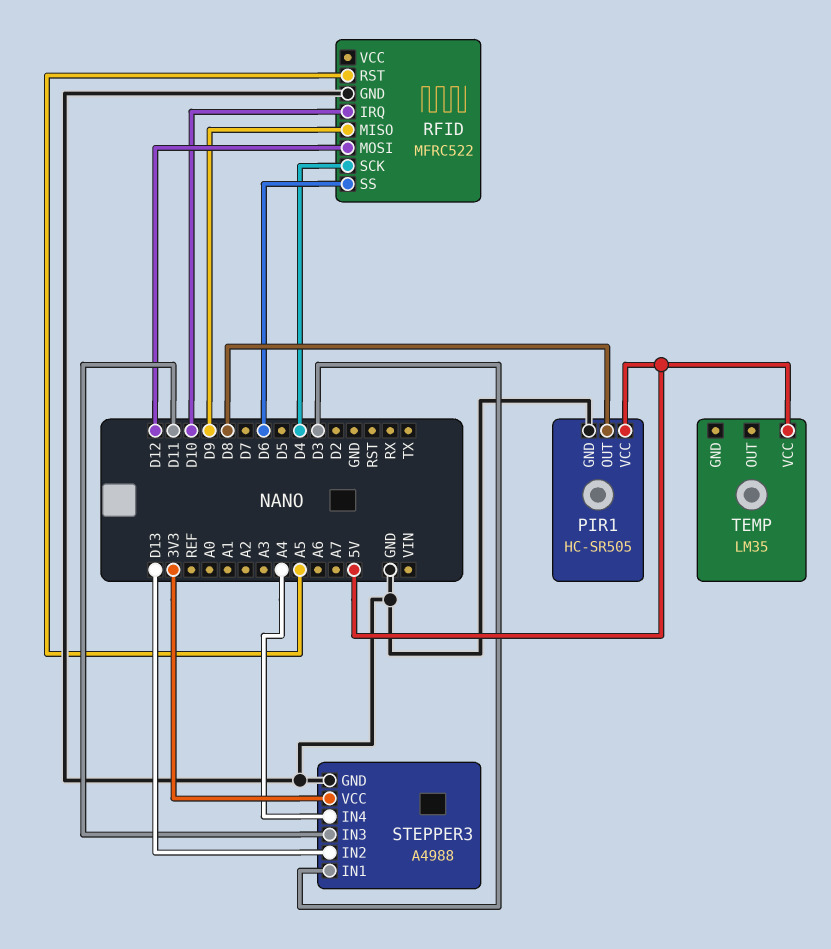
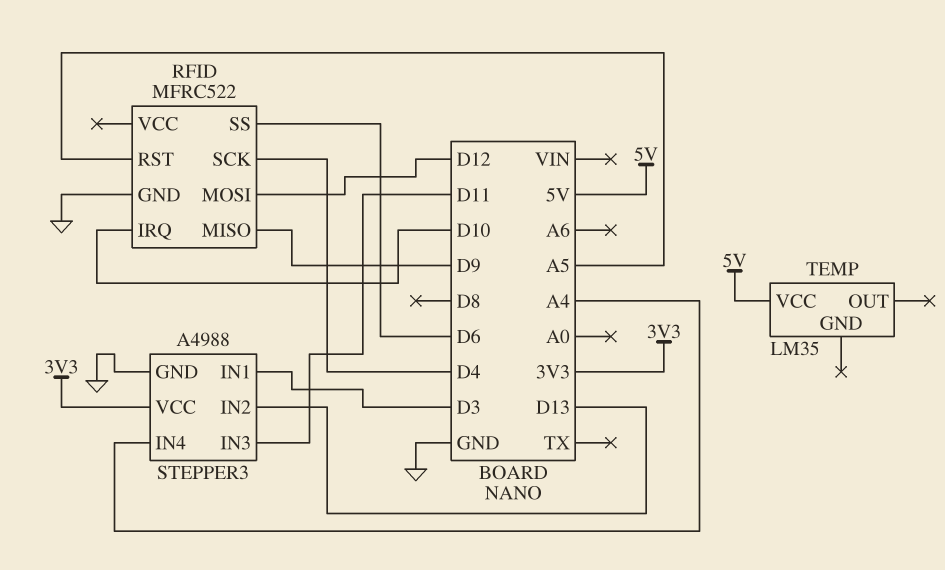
PIR1: HC-SR505 -> none
PIR1 pin GND: GND -> none
PIR1 pin OUT: D8 -> none
PIR1 pin VCC: 5V -> none

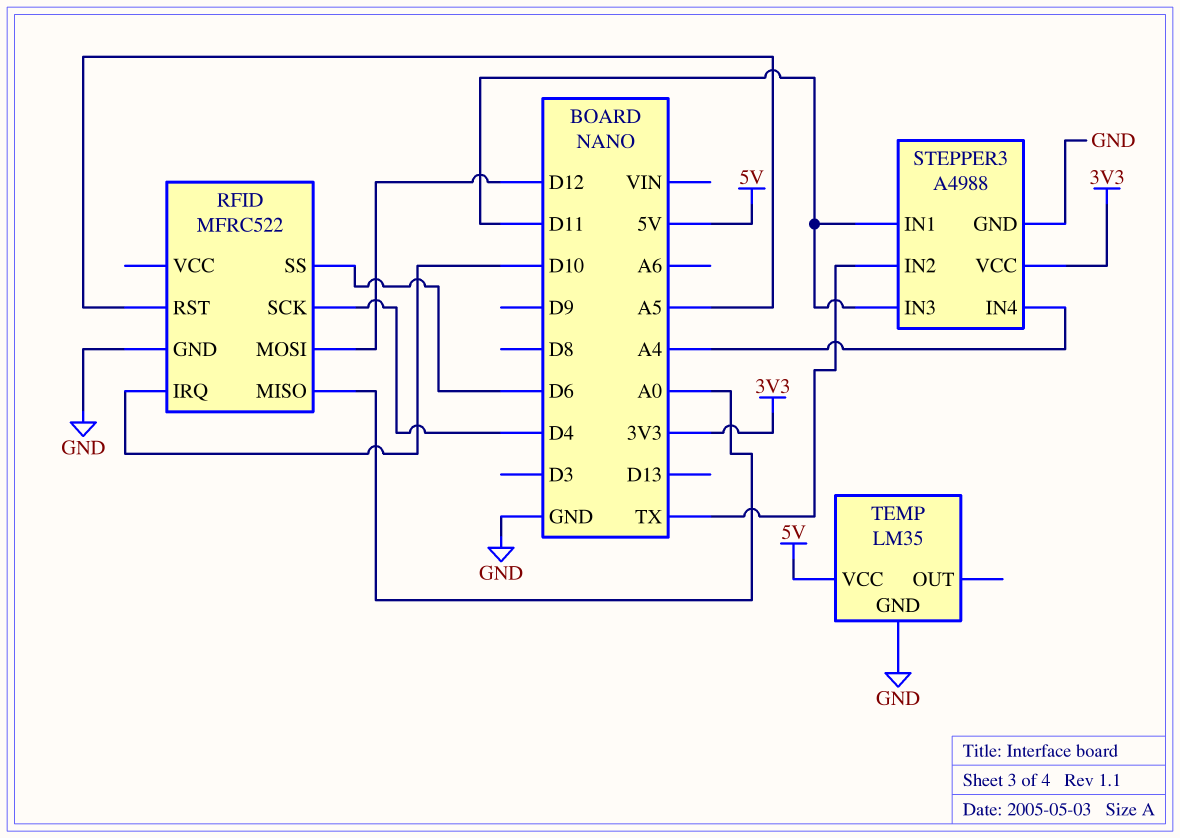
RFID pin MISO: D9 -> A0
STEPPER3 pin IN1: D3 -> D11
STEPPER3 pin IN2: D13 -> TX
TEMP pin GND: none -> GND

